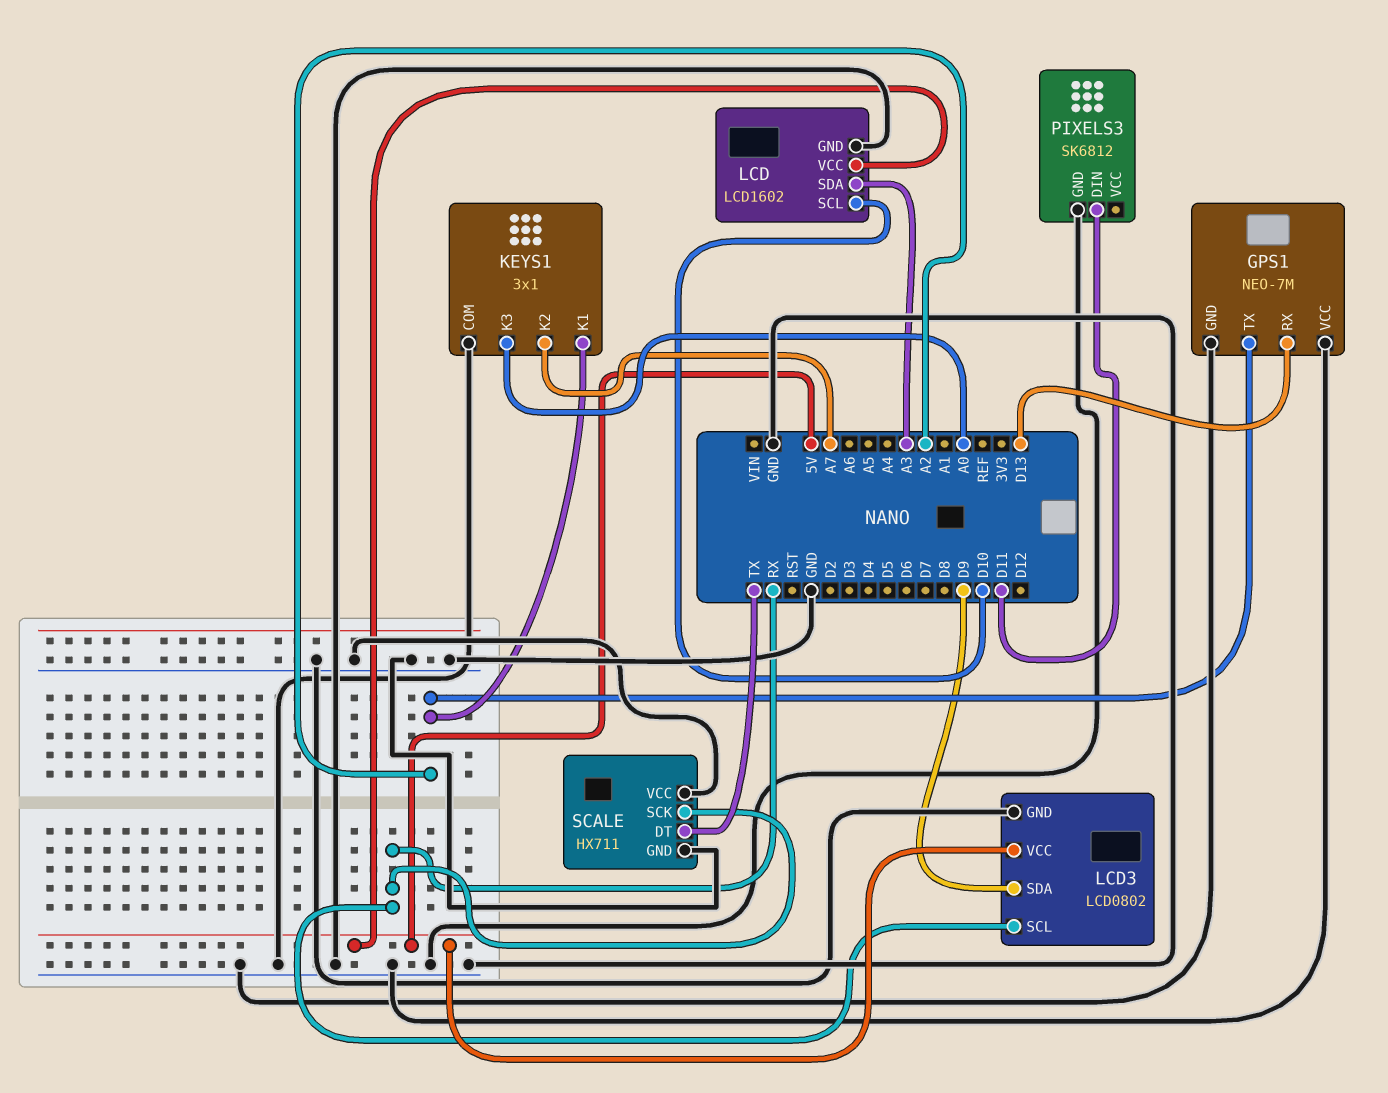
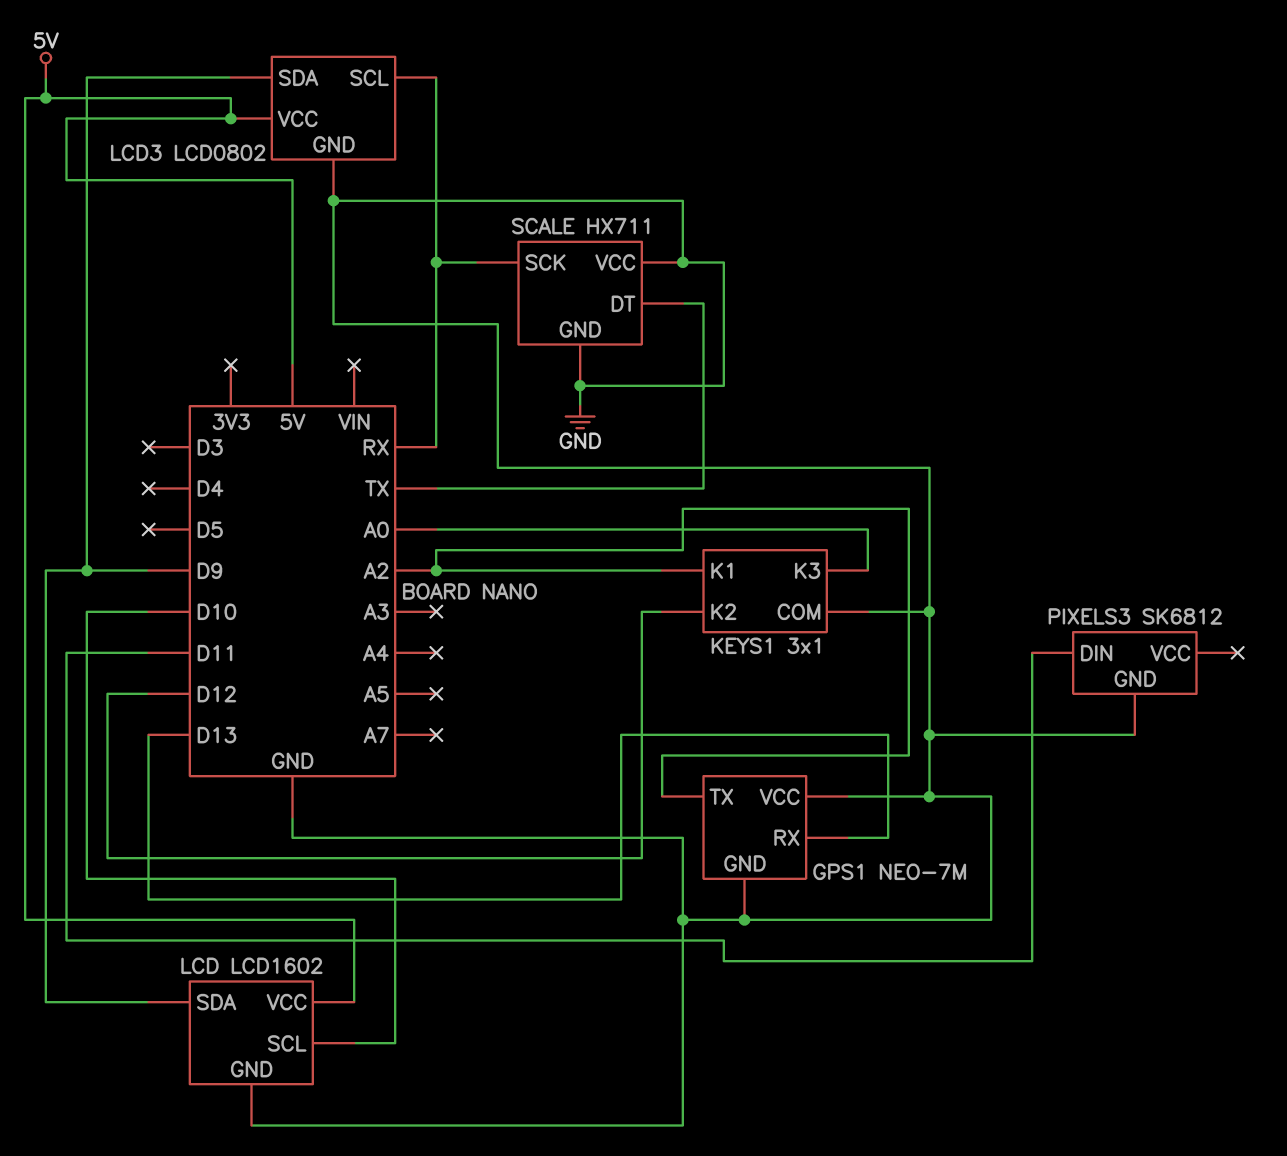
KEYS1 pin K2: A7 -> D12
LCD pin SDA: A3 -> D9

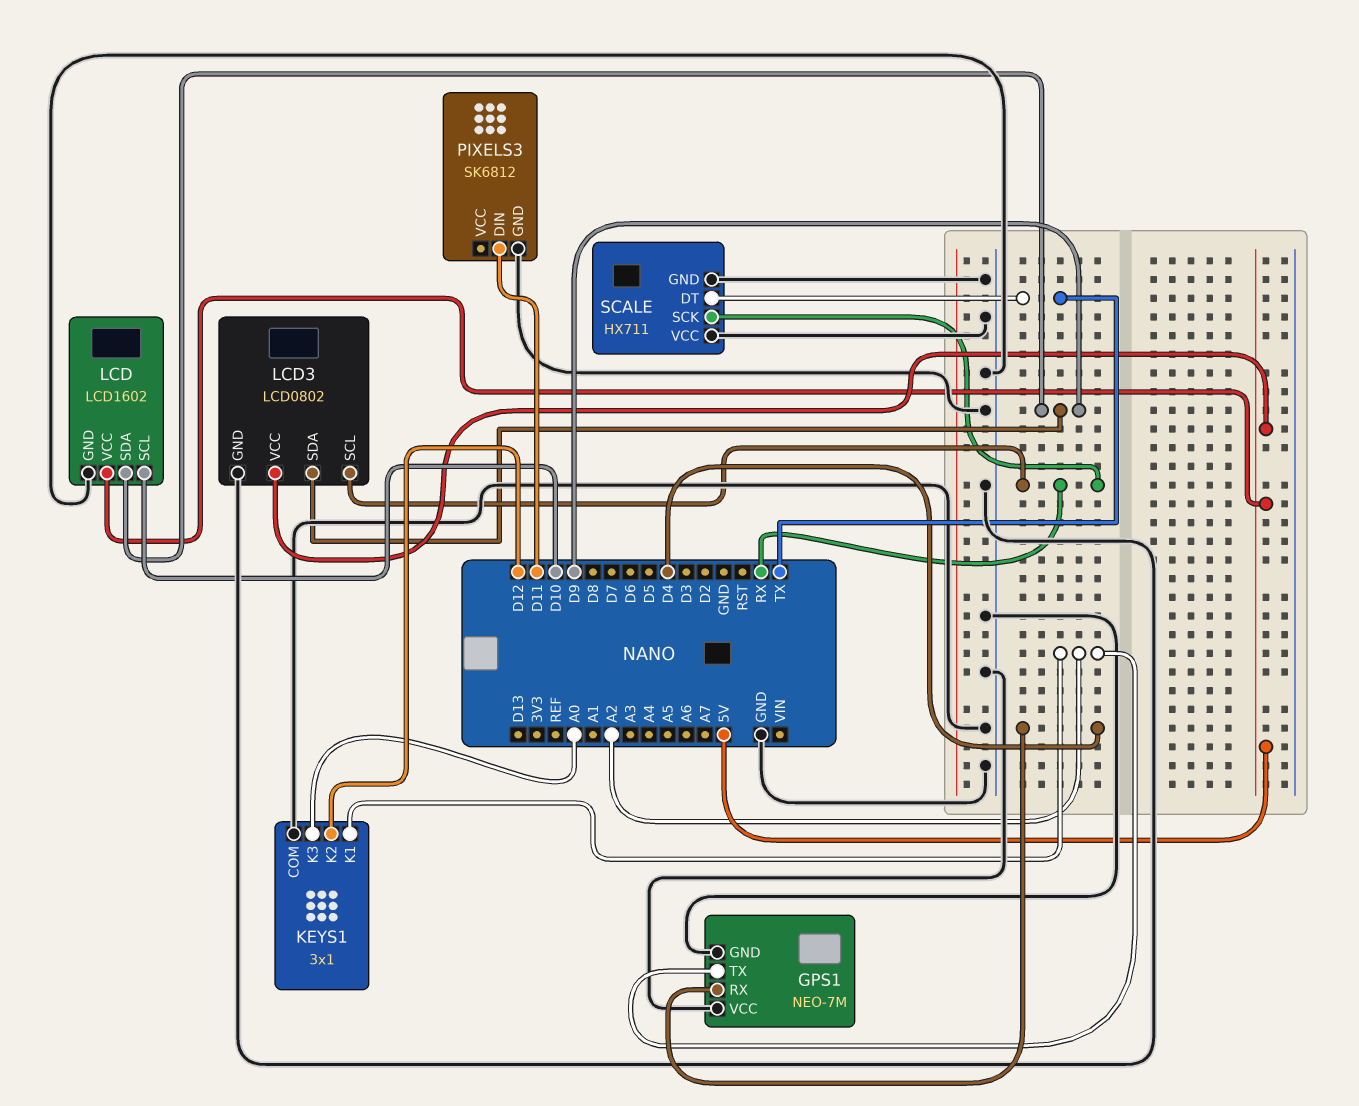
GPS1 pin RX: D13 -> D4

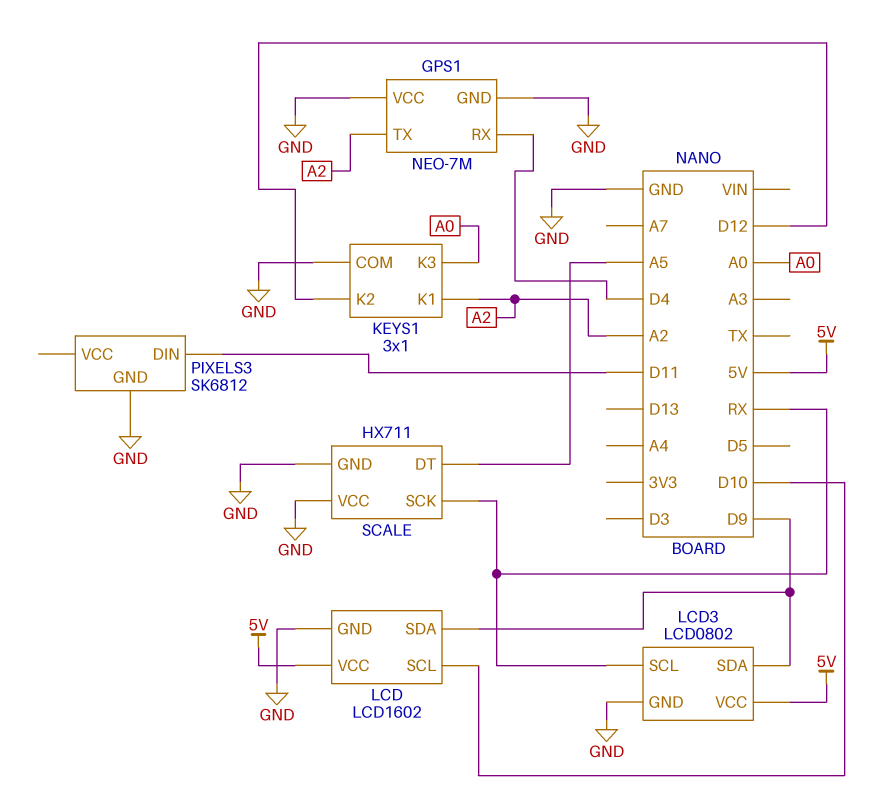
SCALE pin DT: TX -> A5

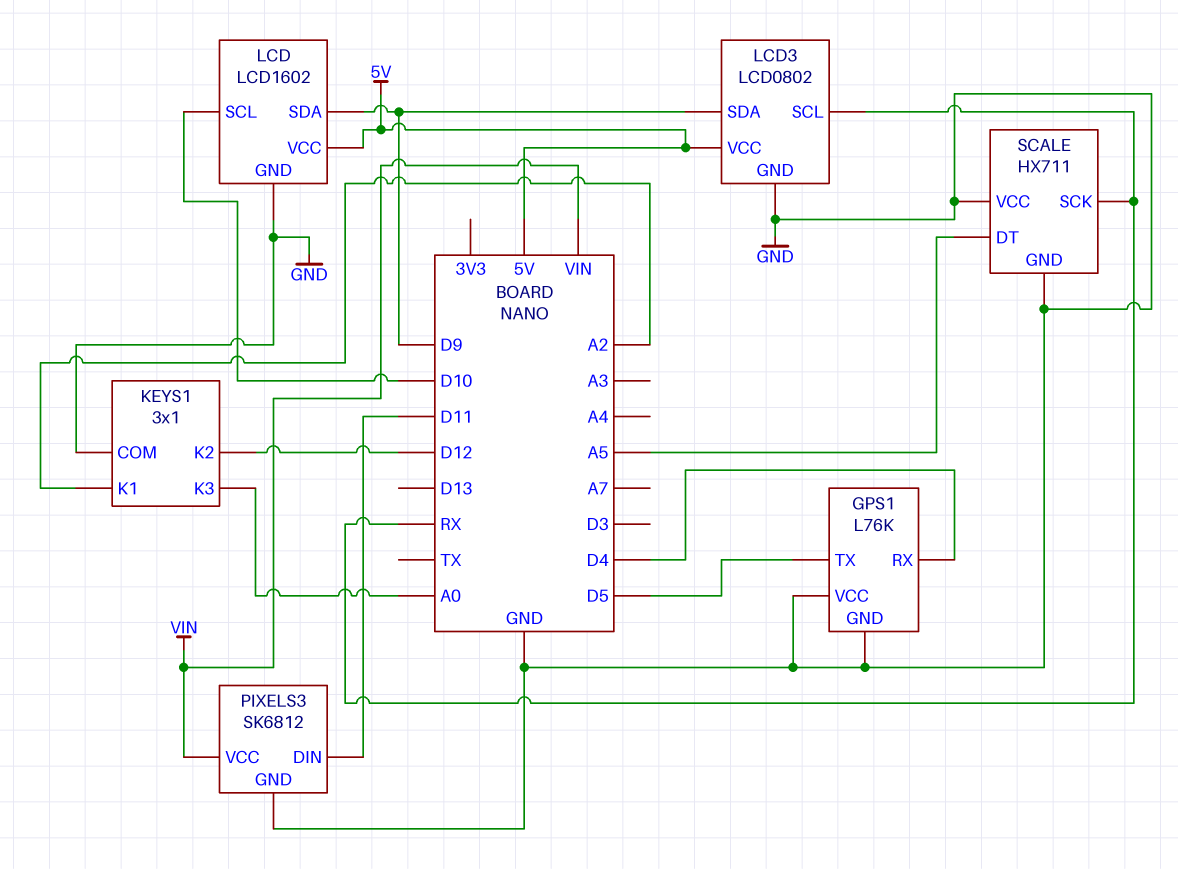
GPS1: NEO-7M -> L76K
GPS1 pin TX: A2 -> D5
PIXELS3 pin VCC: none -> VIN

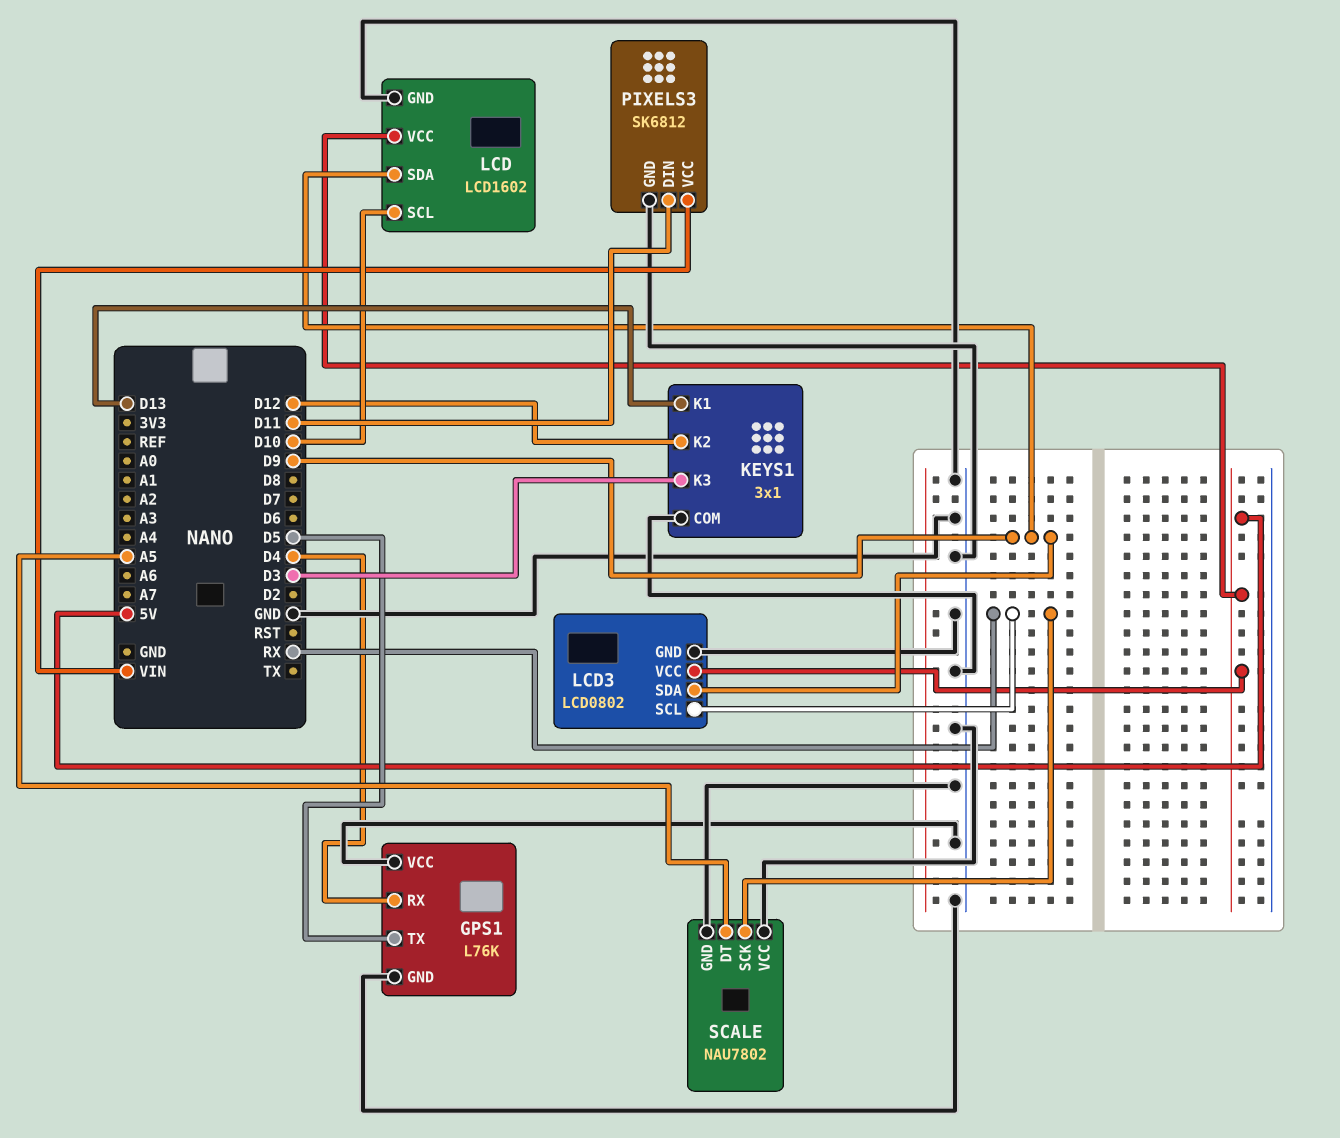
KEYS1 pin K1: A2 -> D13
KEYS1 pin K3: A0 -> D3
SCALE: HX711 -> NAU7802

